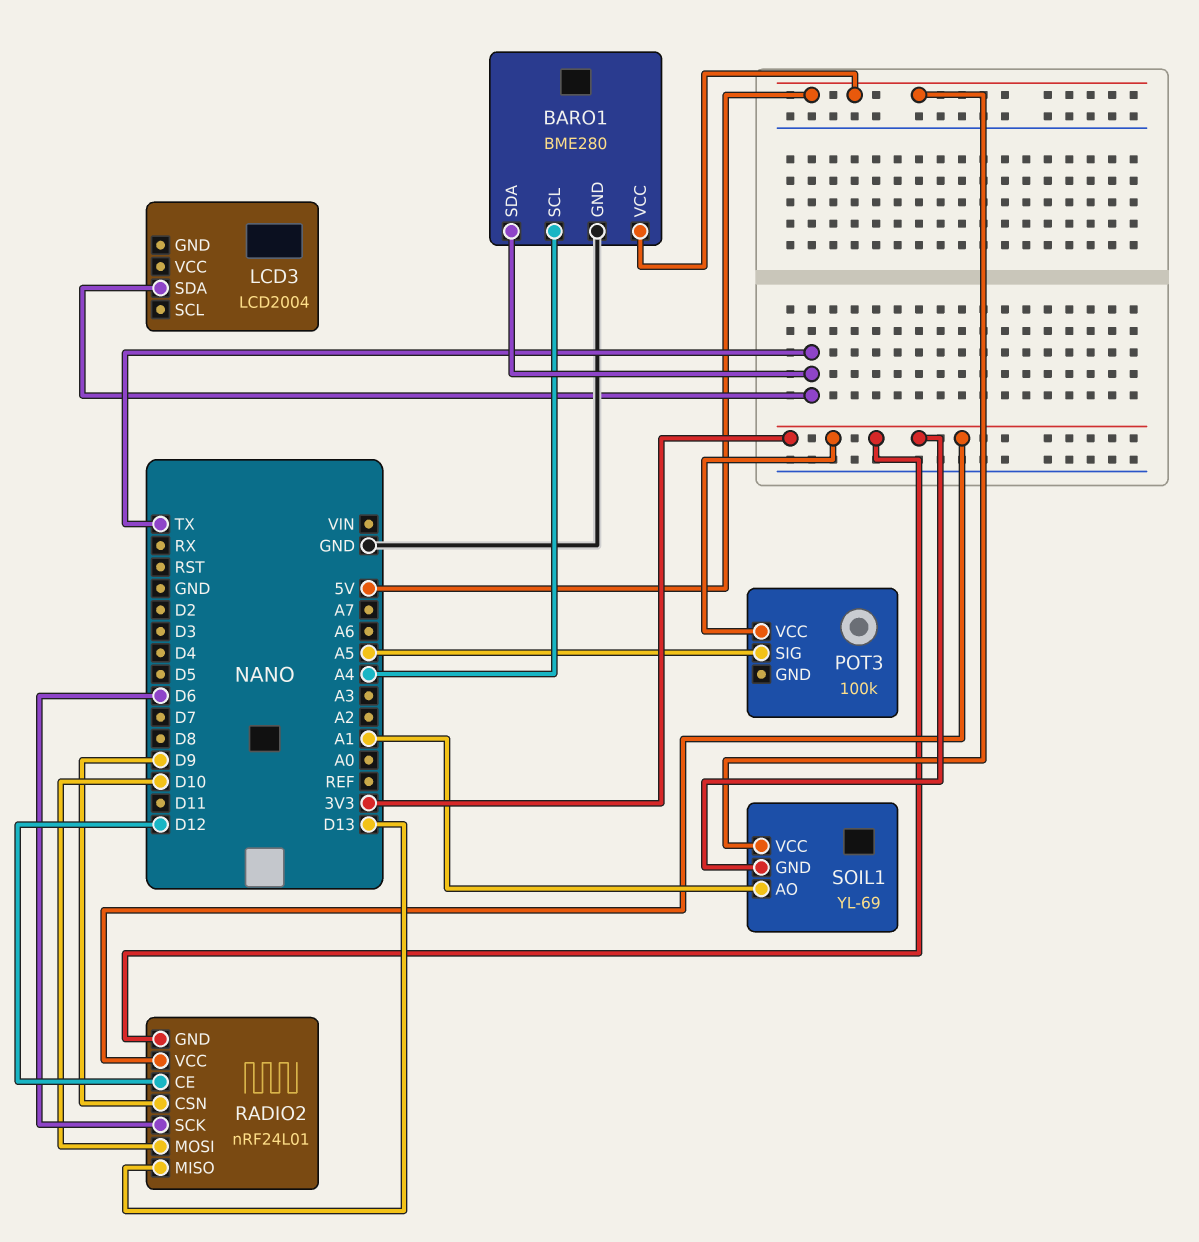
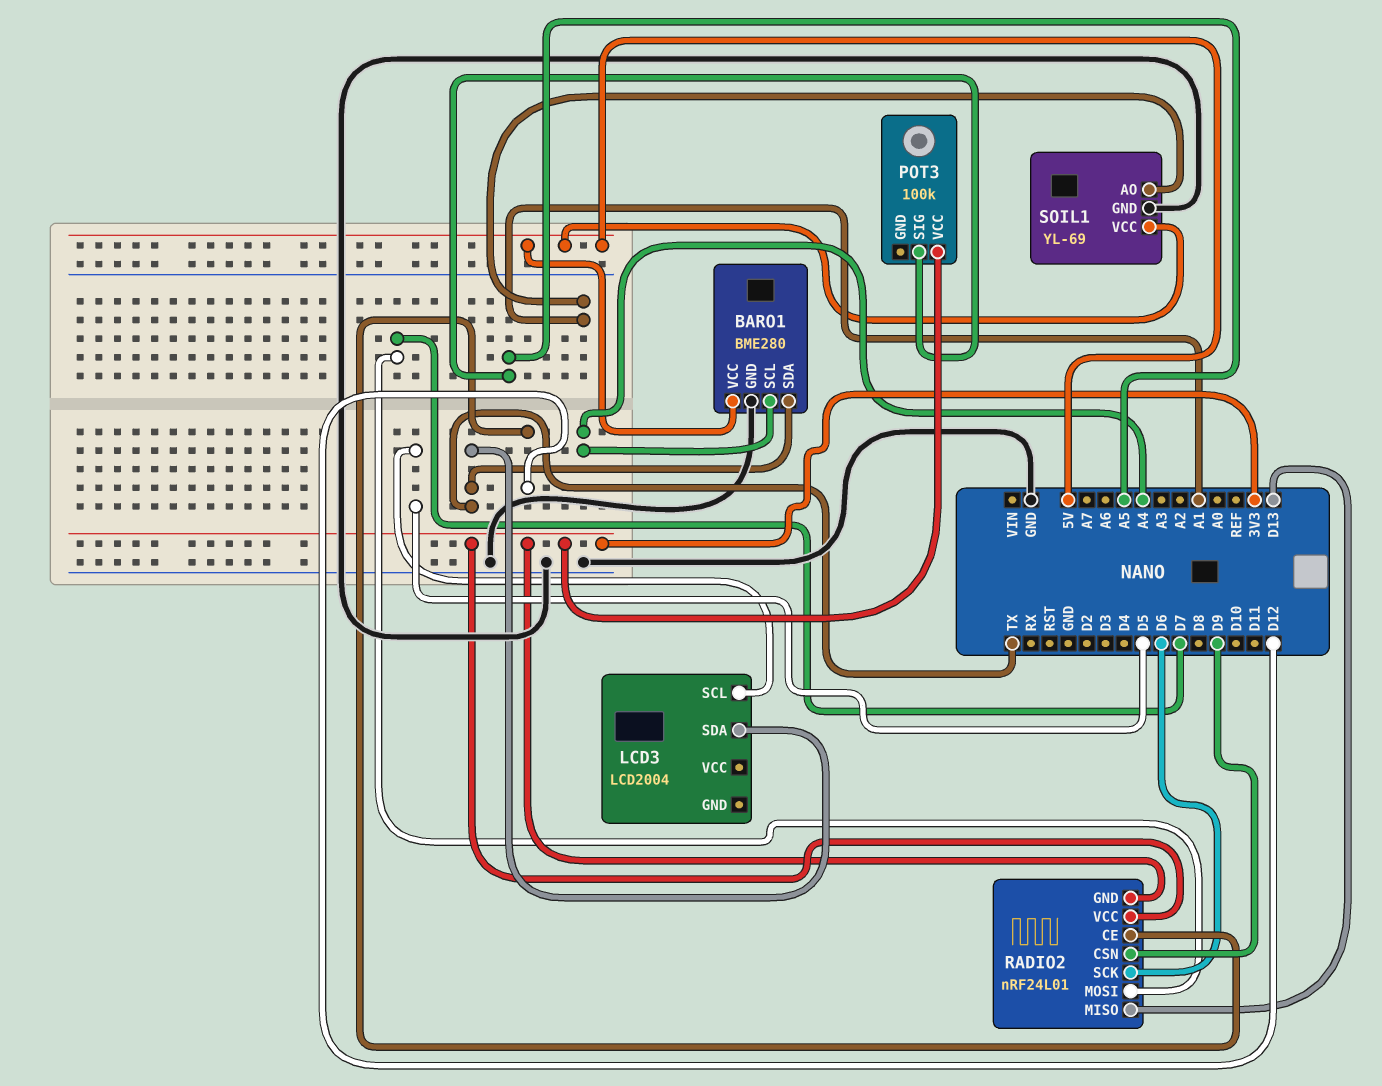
LCD3 pin SCL: none -> D5
RADIO2 pin MOSI: D10 -> D7
SOIL1 pin GND: 3V3 -> GND

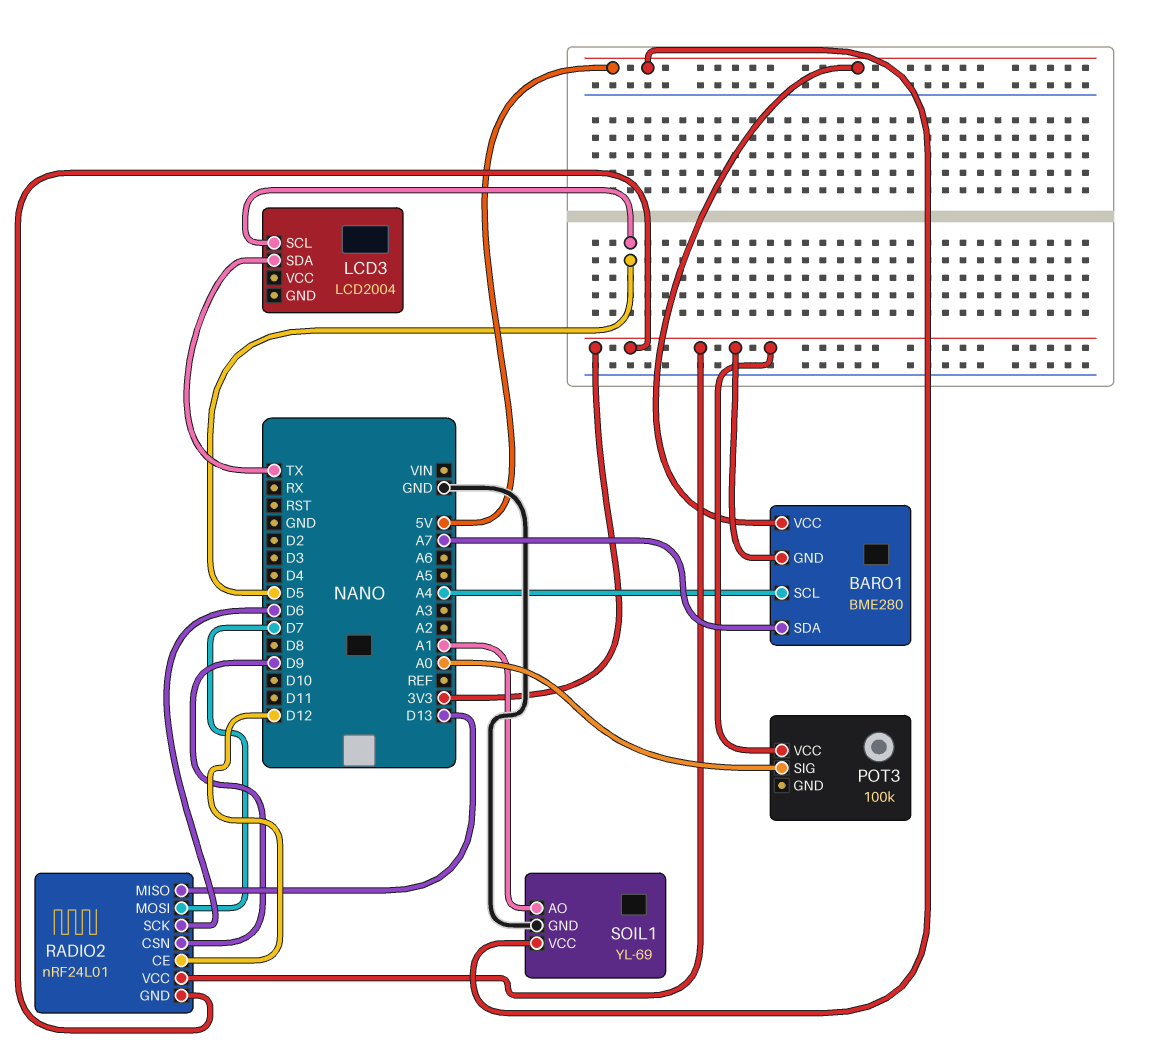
BARO1 pin GND: GND -> 3V3
BARO1 pin SDA: TX -> A7
POT3 pin SIG: A5 -> A0

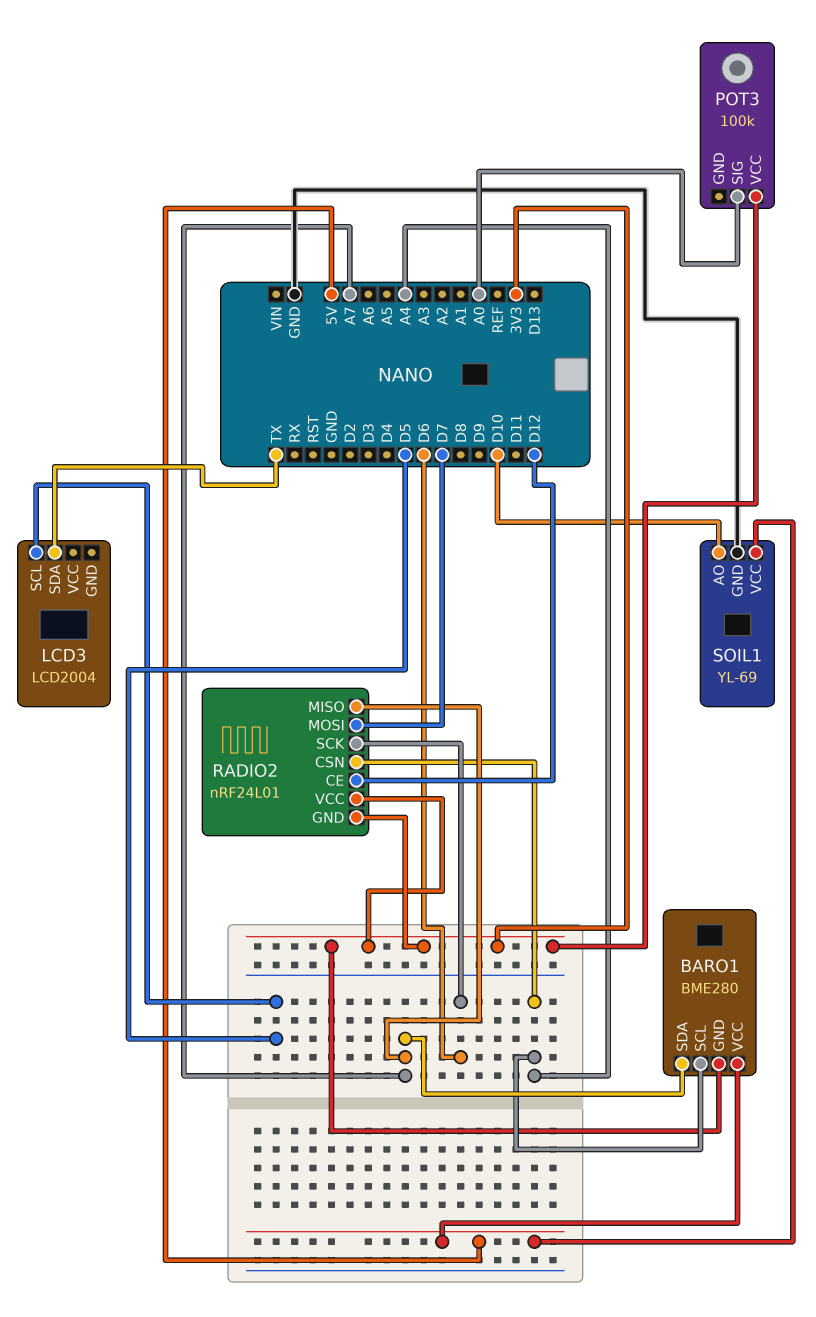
RADIO2 pin CSN: D9 -> A4
RADIO2 pin MISO: D13 -> A7
SOIL1 pin AO: A1 -> D10

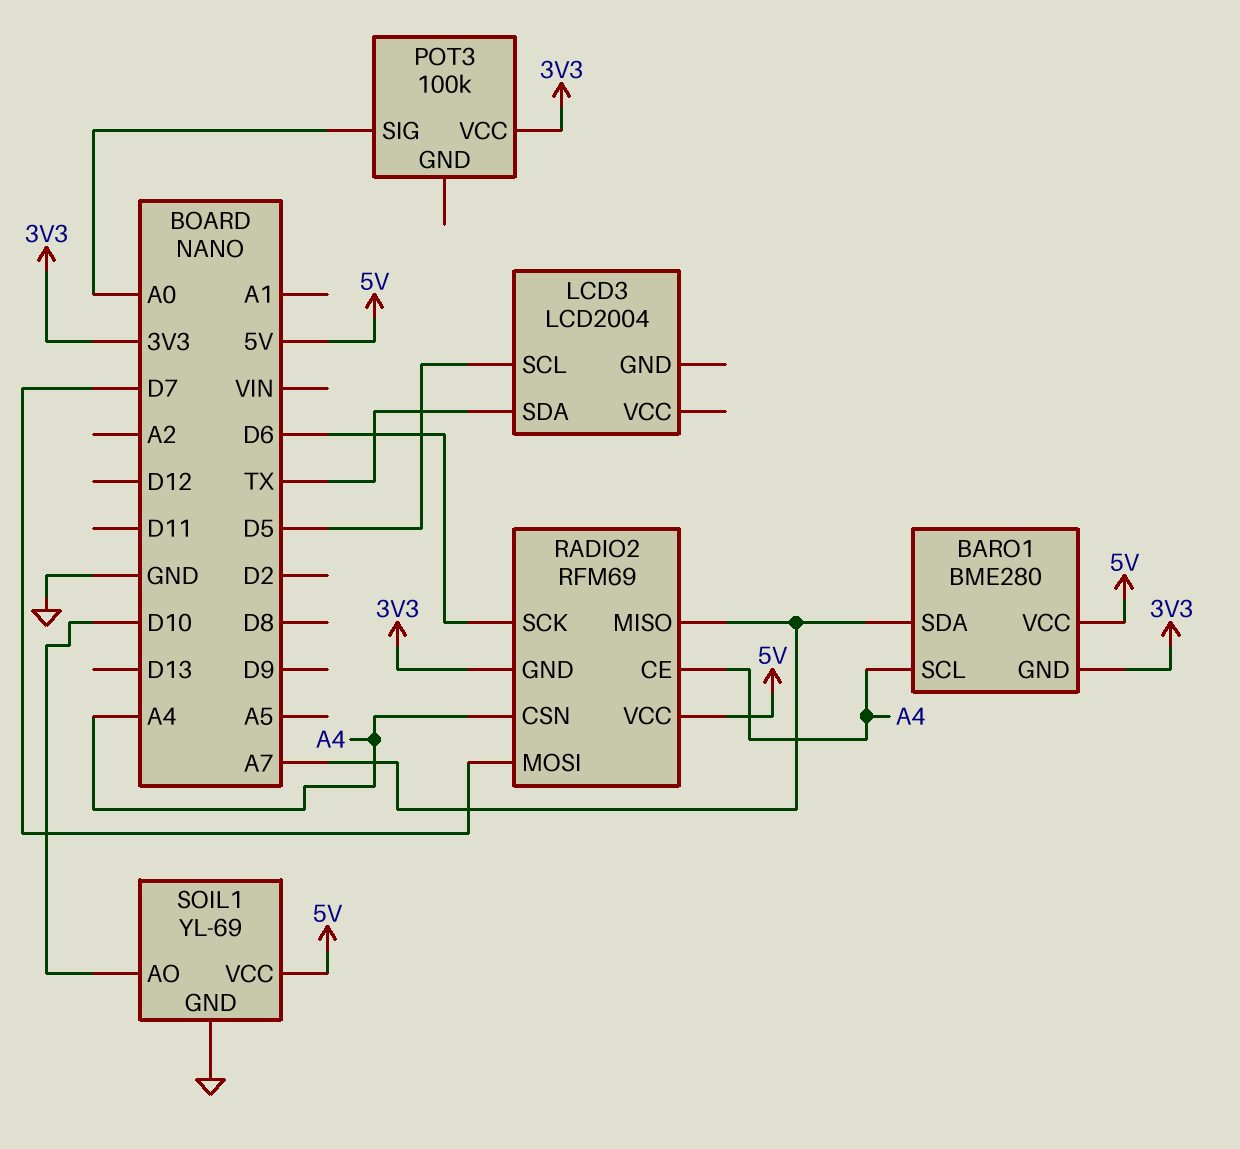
RADIO2: nRF24L01 -> RFM69
RADIO2 pin CE: D12 -> A4
RADIO2 pin VCC: 3V3 -> 5V

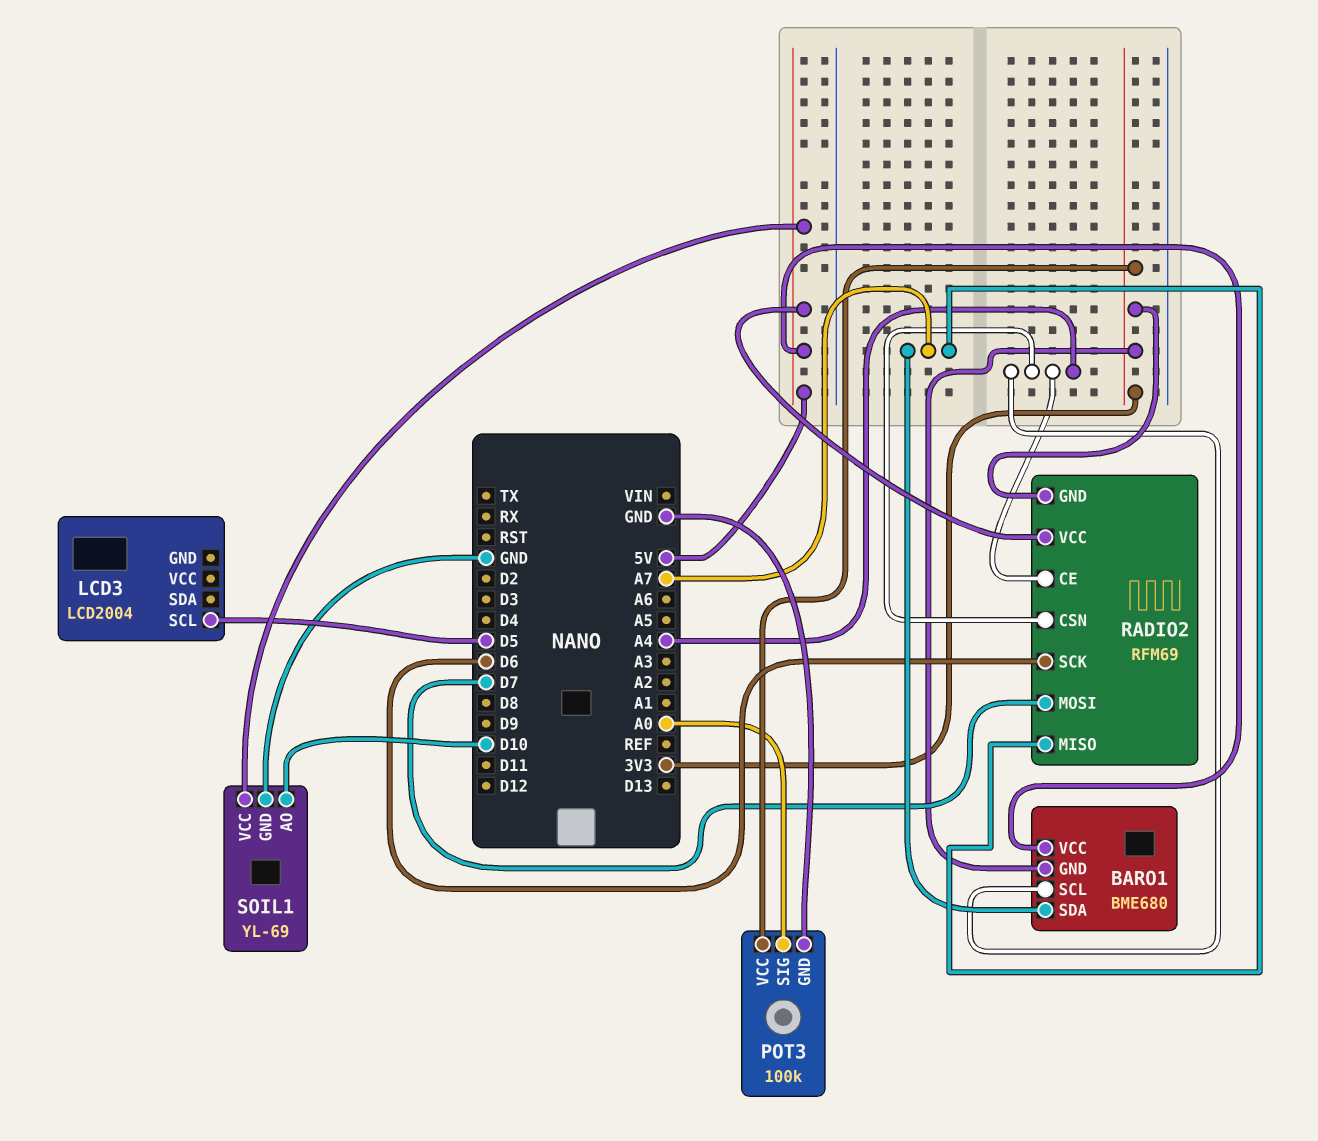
BARO1: BME280 -> BME680
LCD3 pin SDA: TX -> none
POT3 pin GND: none -> GND

